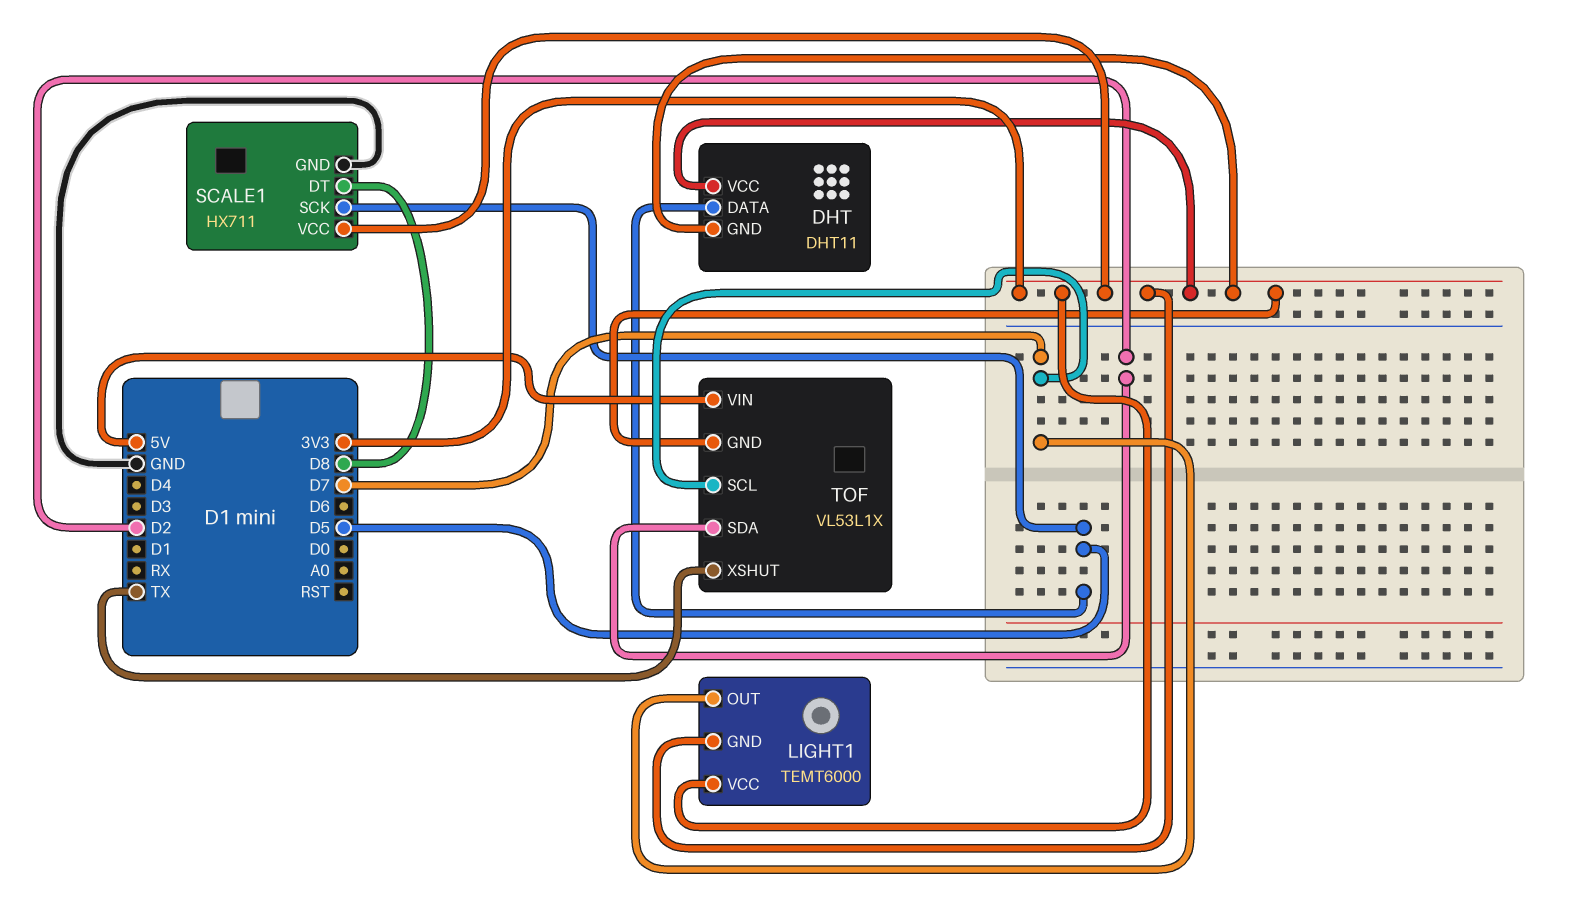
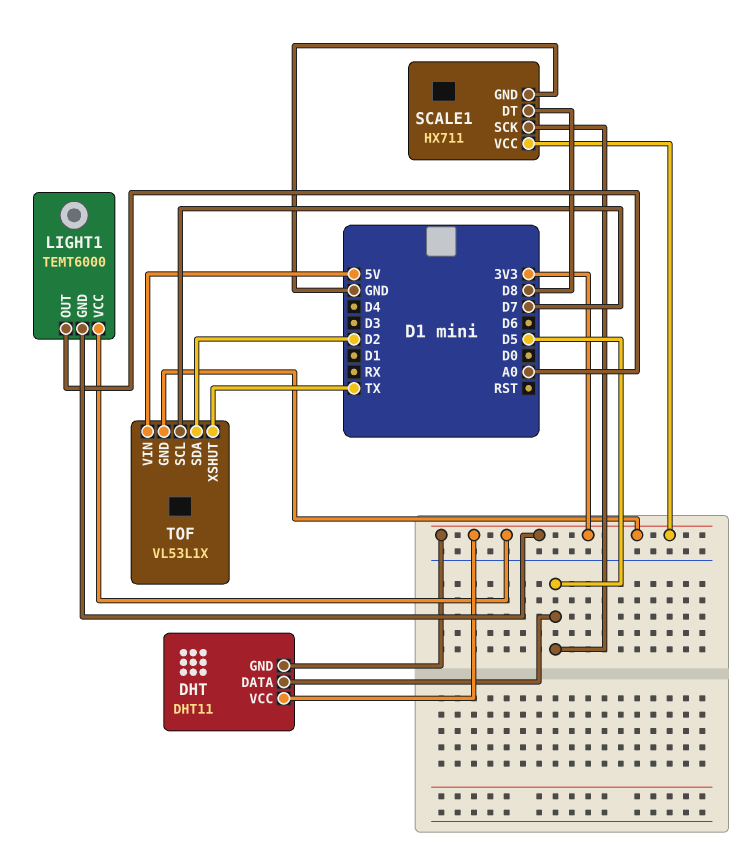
LIGHT1 pin OUT: D7 -> A0

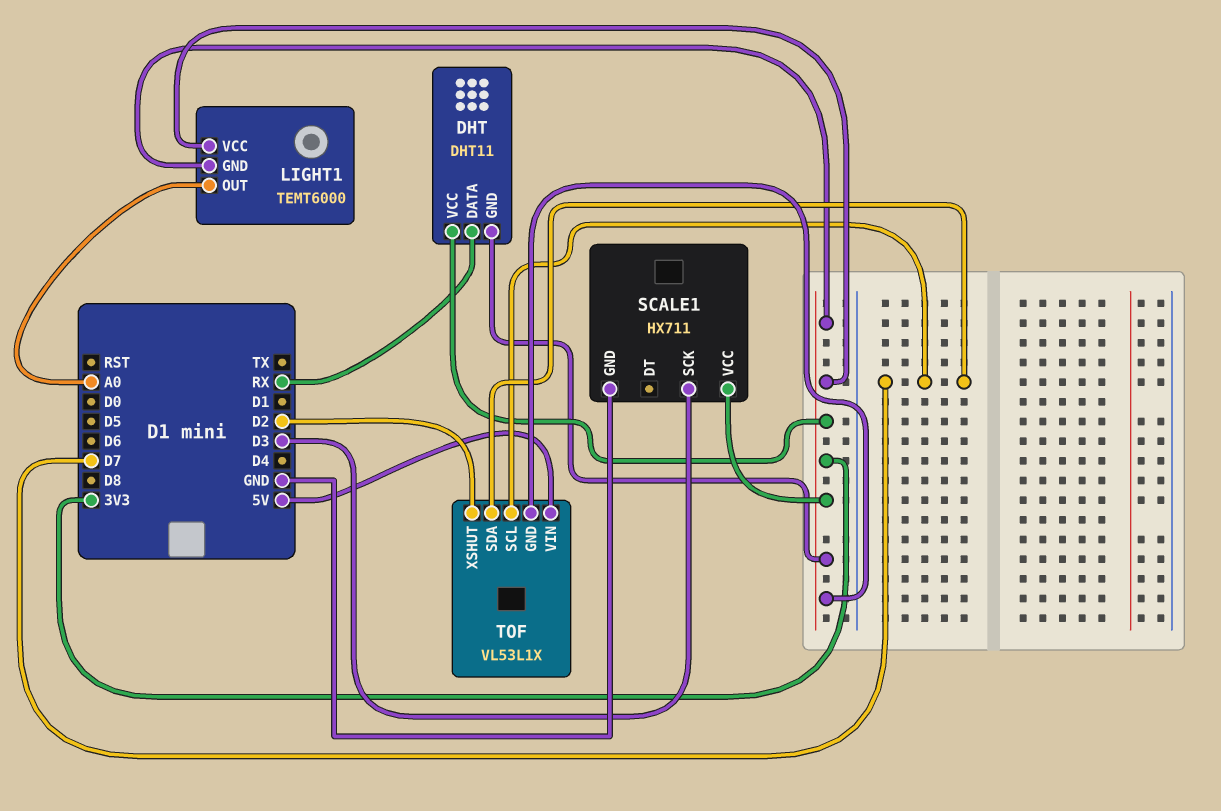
DHT pin DATA: D5 -> RX
SCALE1 pin DT: D8 -> none
SCALE1 pin SCK: D5 -> D3
TOF pin SDA: D2 -> D7
TOF pin XSHUT: TX -> D2

